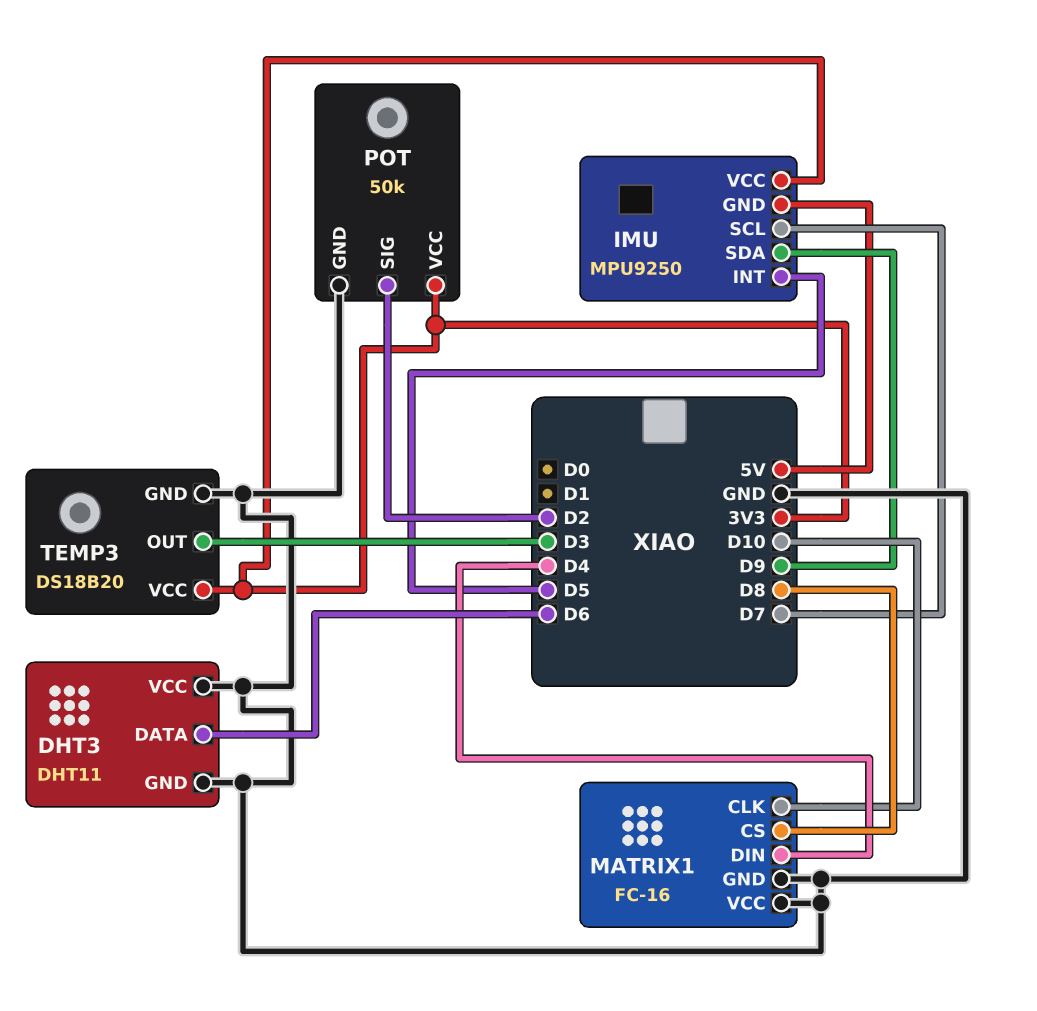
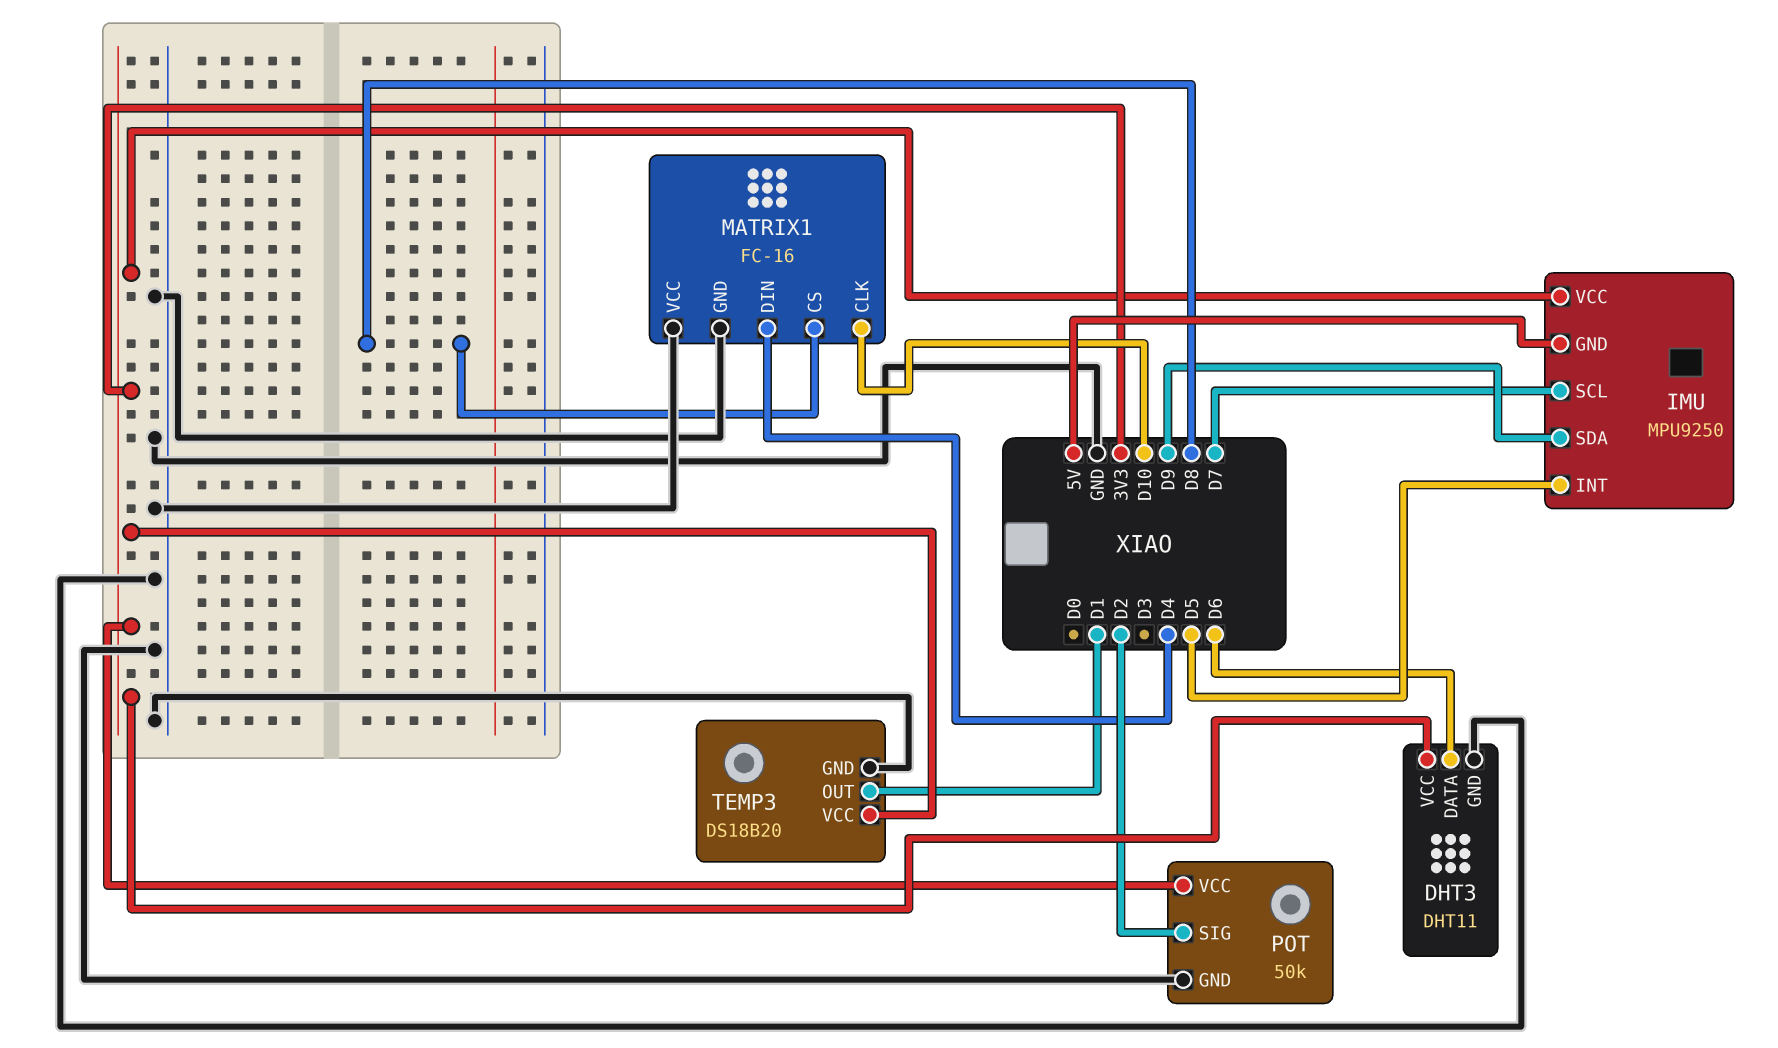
DHT3 pin VCC: GND -> 3V3
TEMP3 pin OUT: D3 -> D1

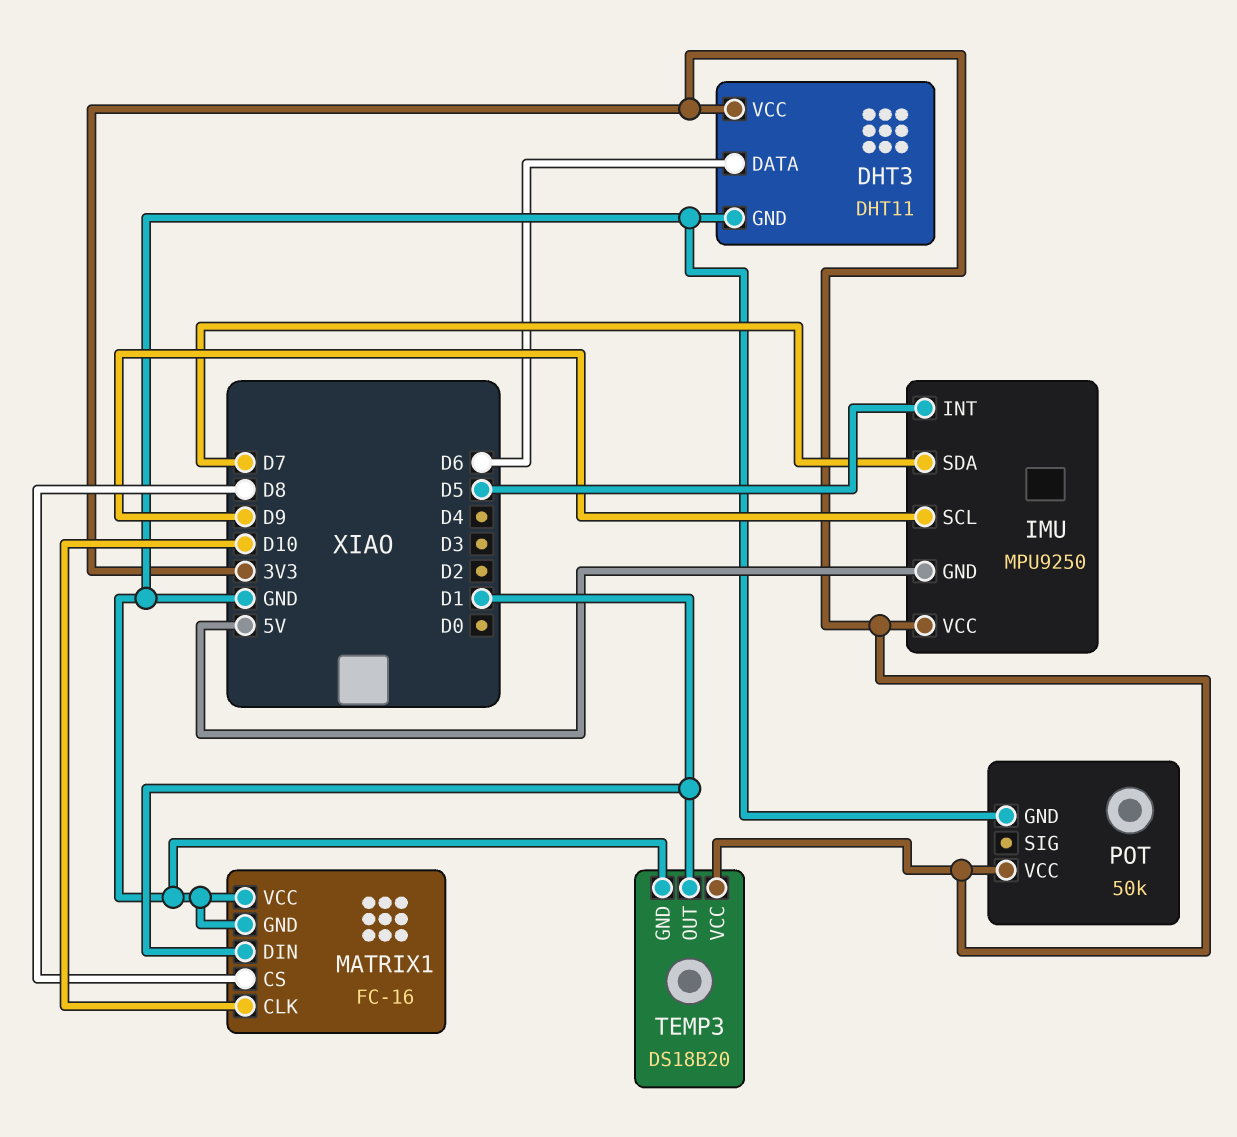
IMU pin SCL: D7 -> D9
IMU pin SDA: D9 -> D7
MATRIX1 pin DIN: D4 -> D1
POT pin SIG: D2 -> none

